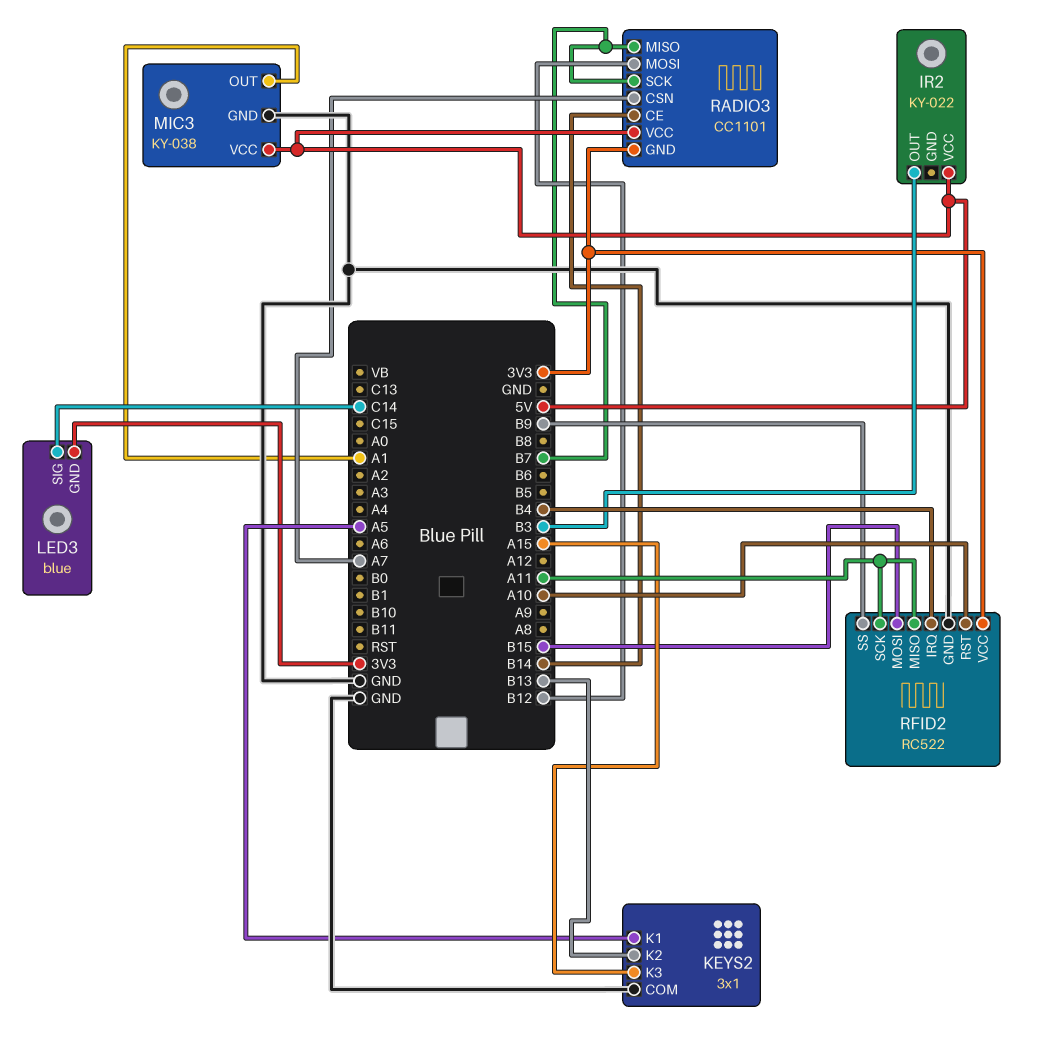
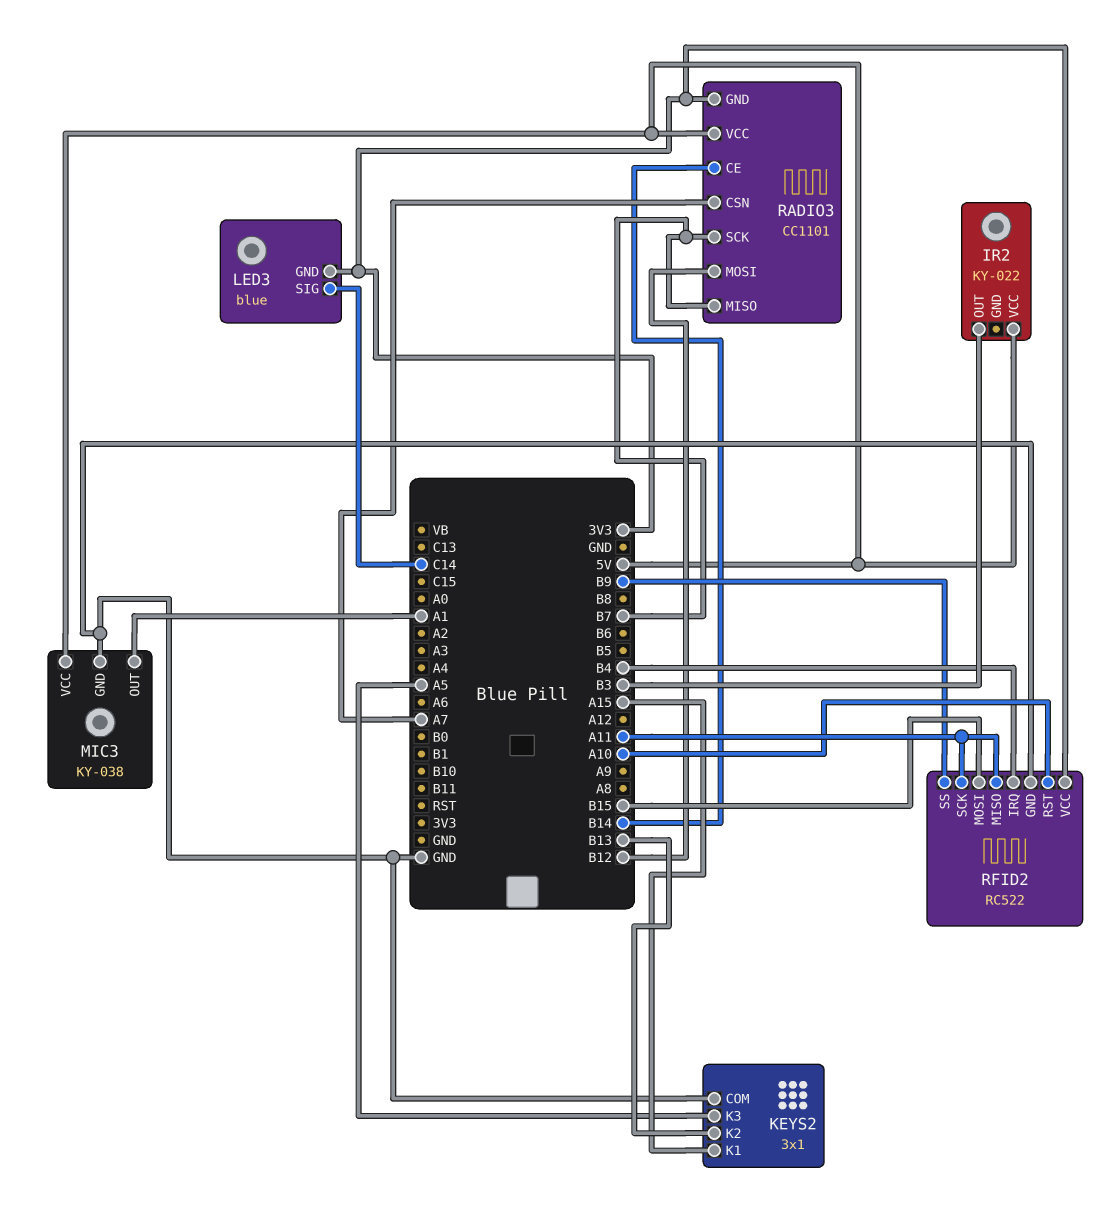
KEYS2 pin K1: A5 -> A15
KEYS2 pin K3: A15 -> A5

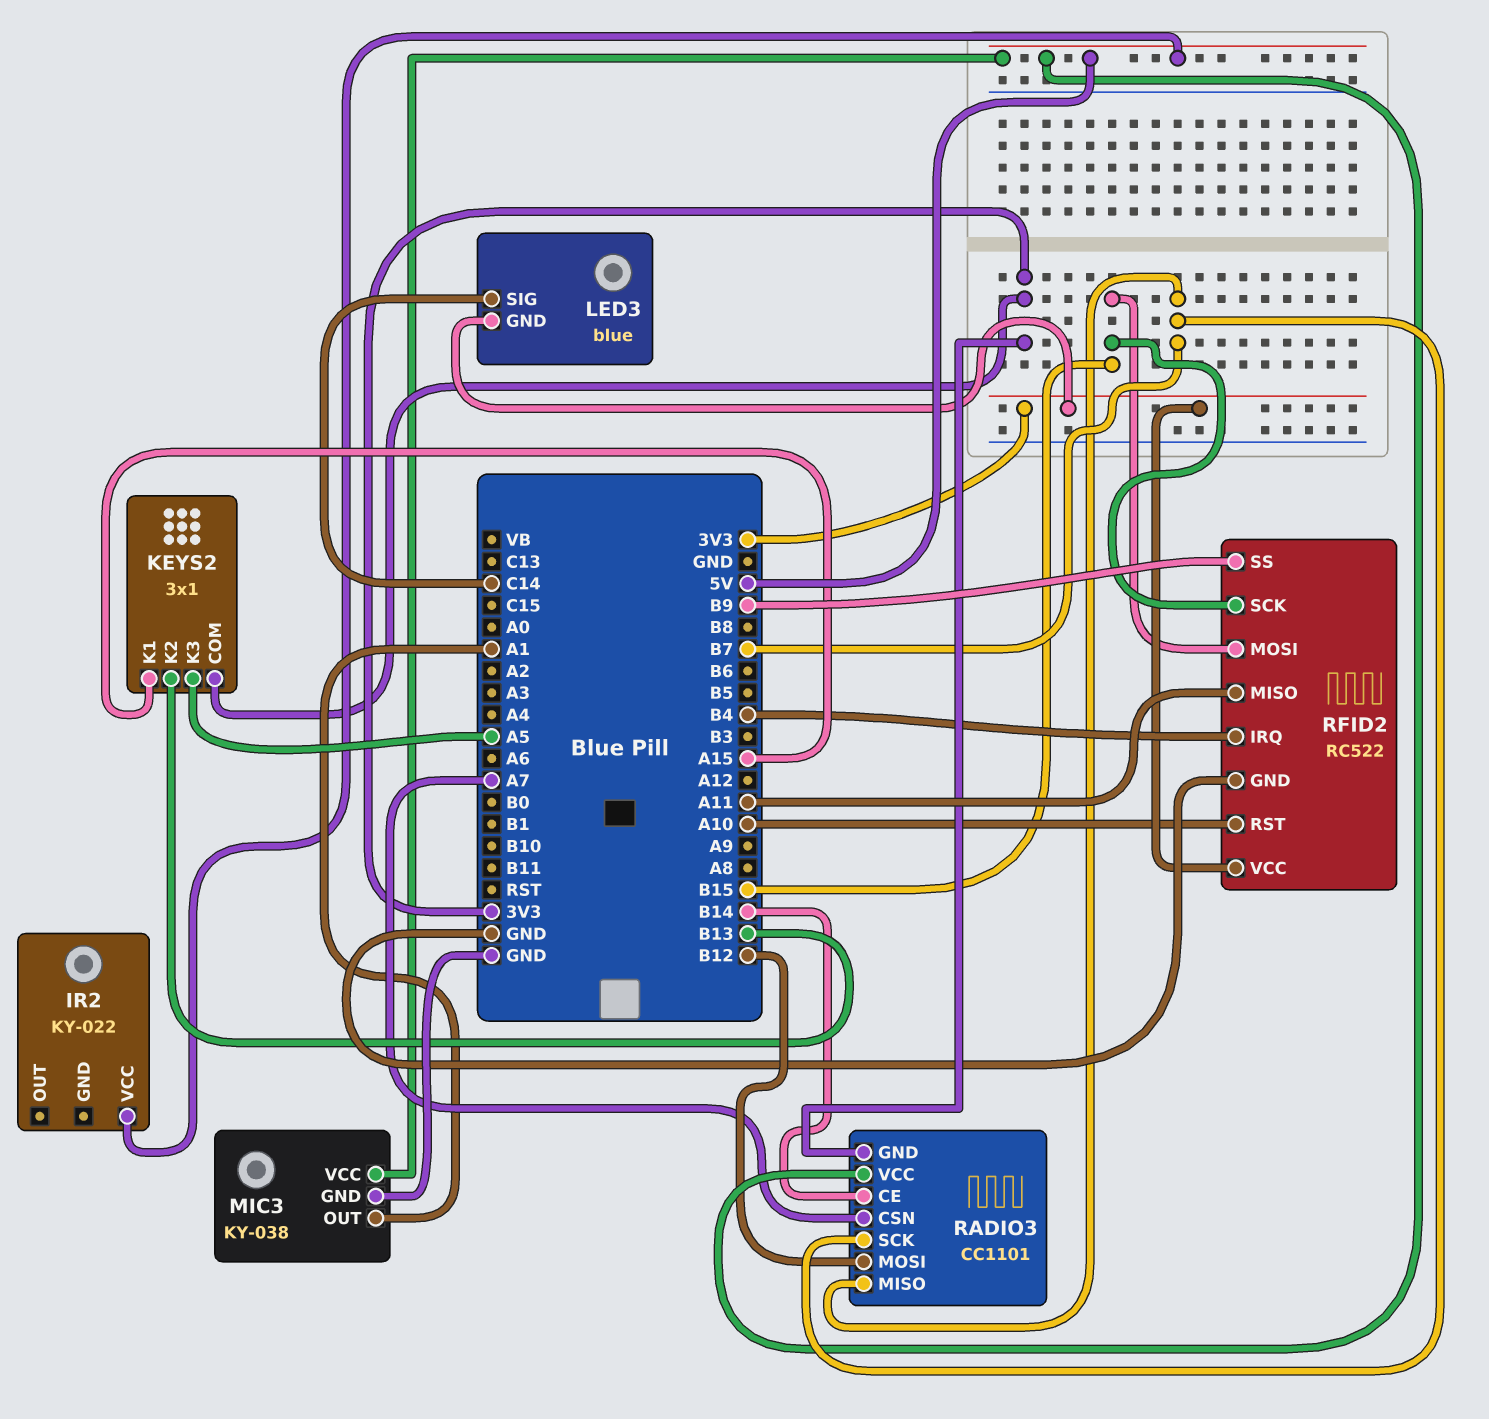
IR2 pin OUT: B3 -> none
KEYS2 pin COM: GND -> 3V3
RFID2 pin SCK: A11 -> B15

